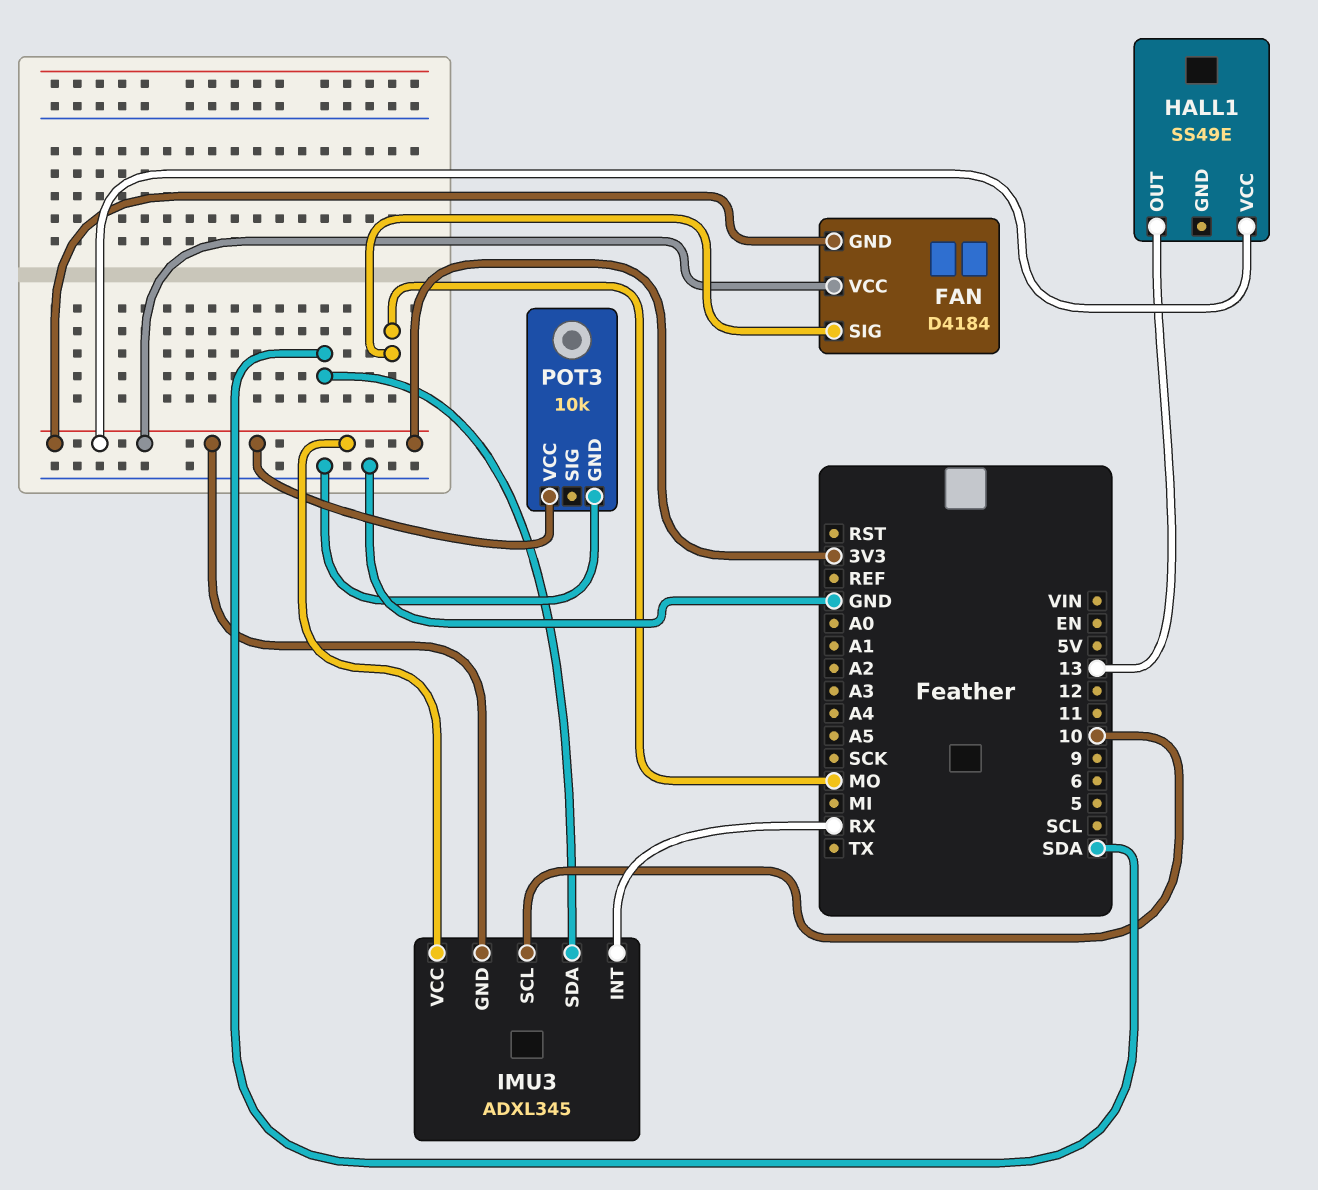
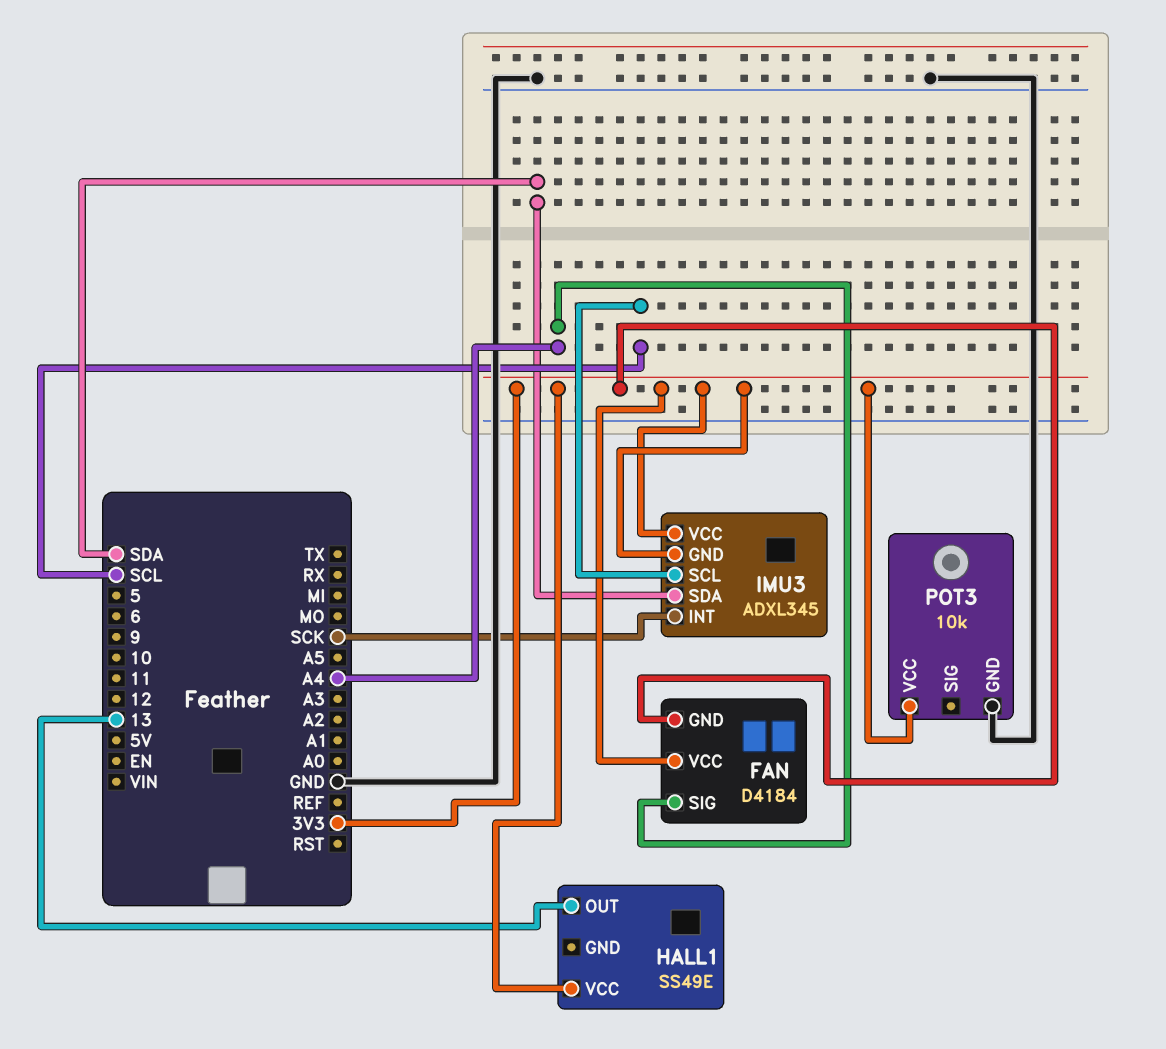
FAN pin SIG: MO -> A4
IMU3 pin INT: RX -> SCK
IMU3 pin SCL: 10 -> SCL

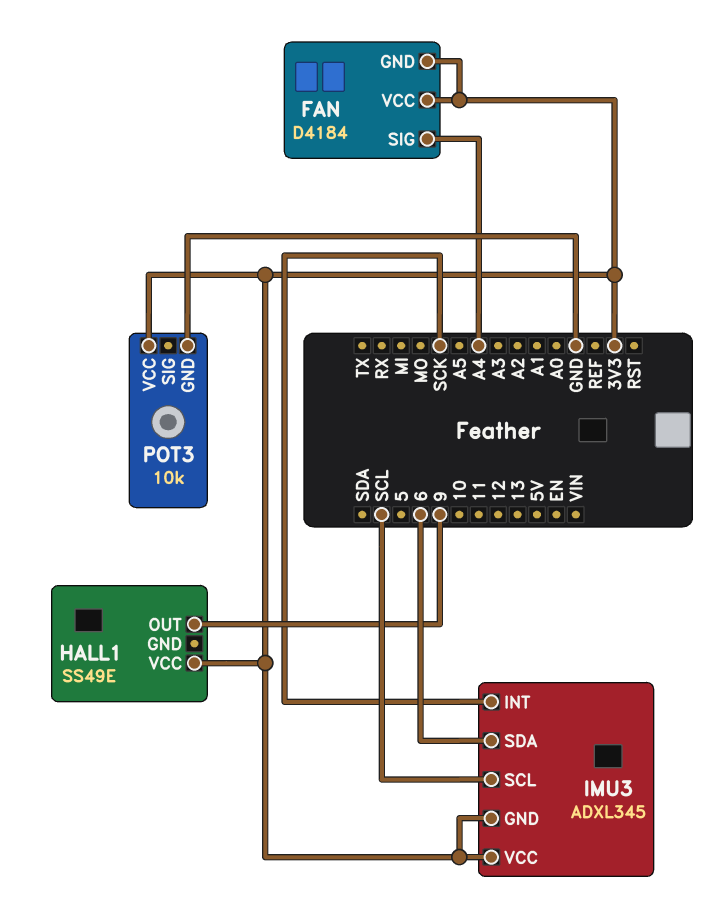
HALL1 pin OUT: 13 -> 9
IMU3 pin SDA: SDA -> 6

